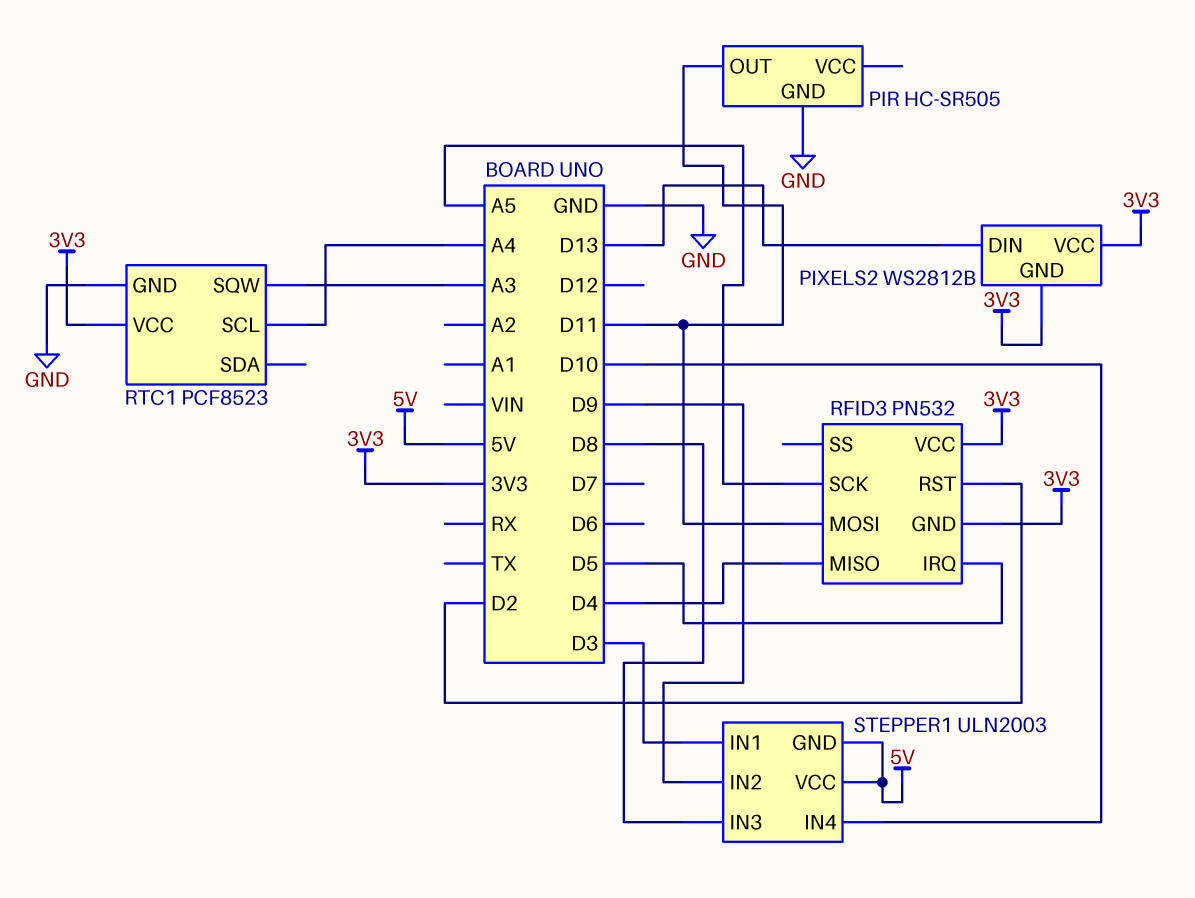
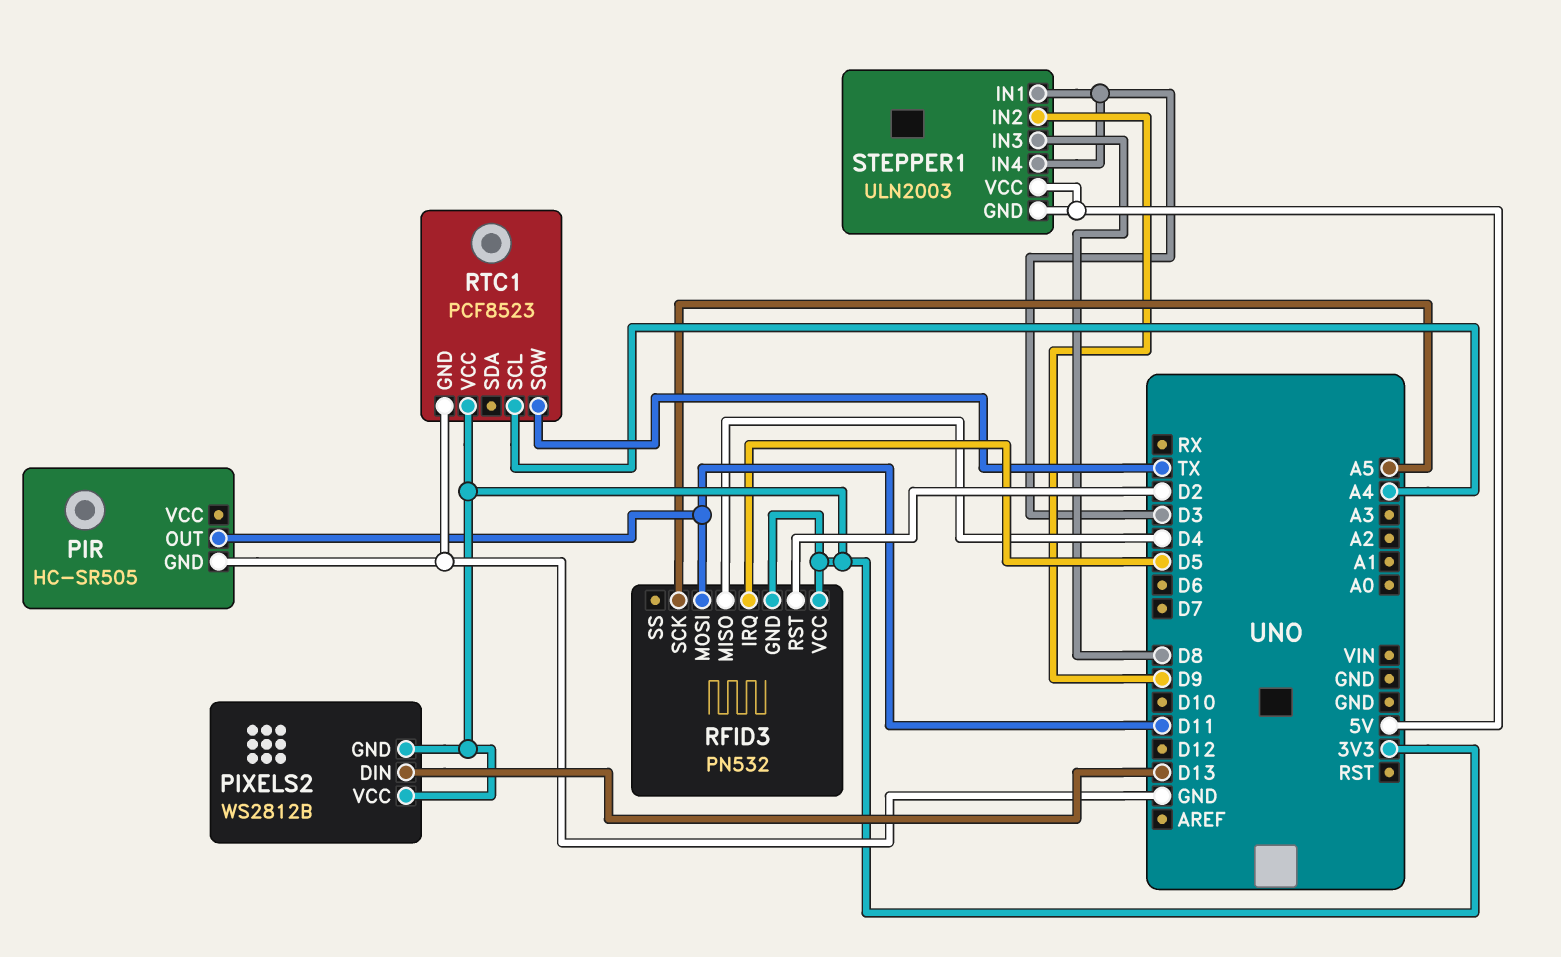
RTC1 pin SQW: A3 -> TX
STEPPER1 pin IN4: D10 -> D3

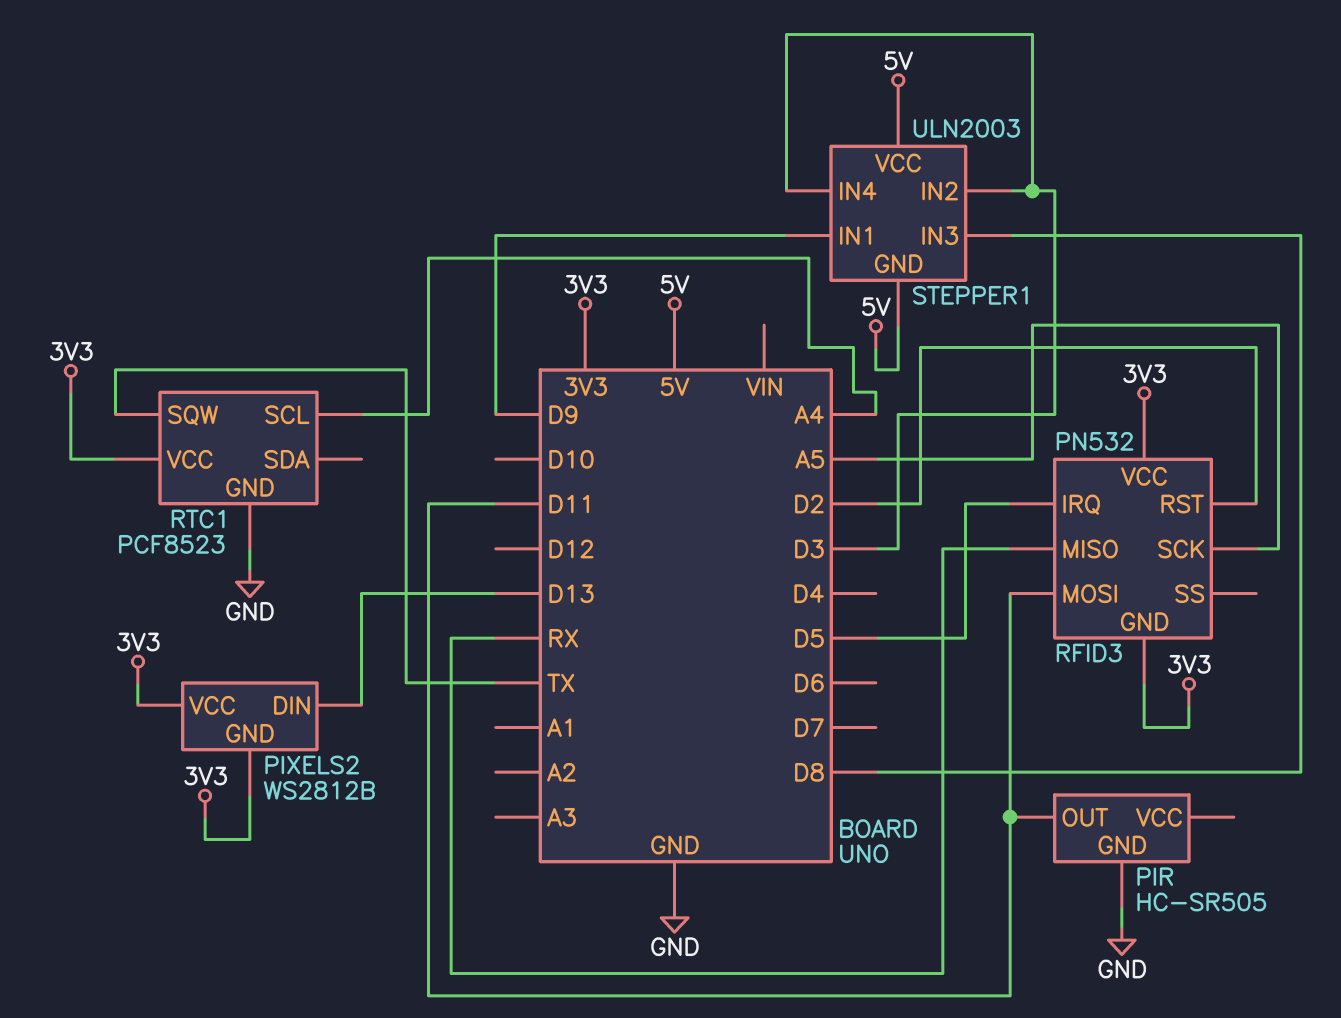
RFID3 pin MISO: D4 -> RX
STEPPER1 pin IN1: D3 -> D9
STEPPER1 pin IN2: D9 -> D3

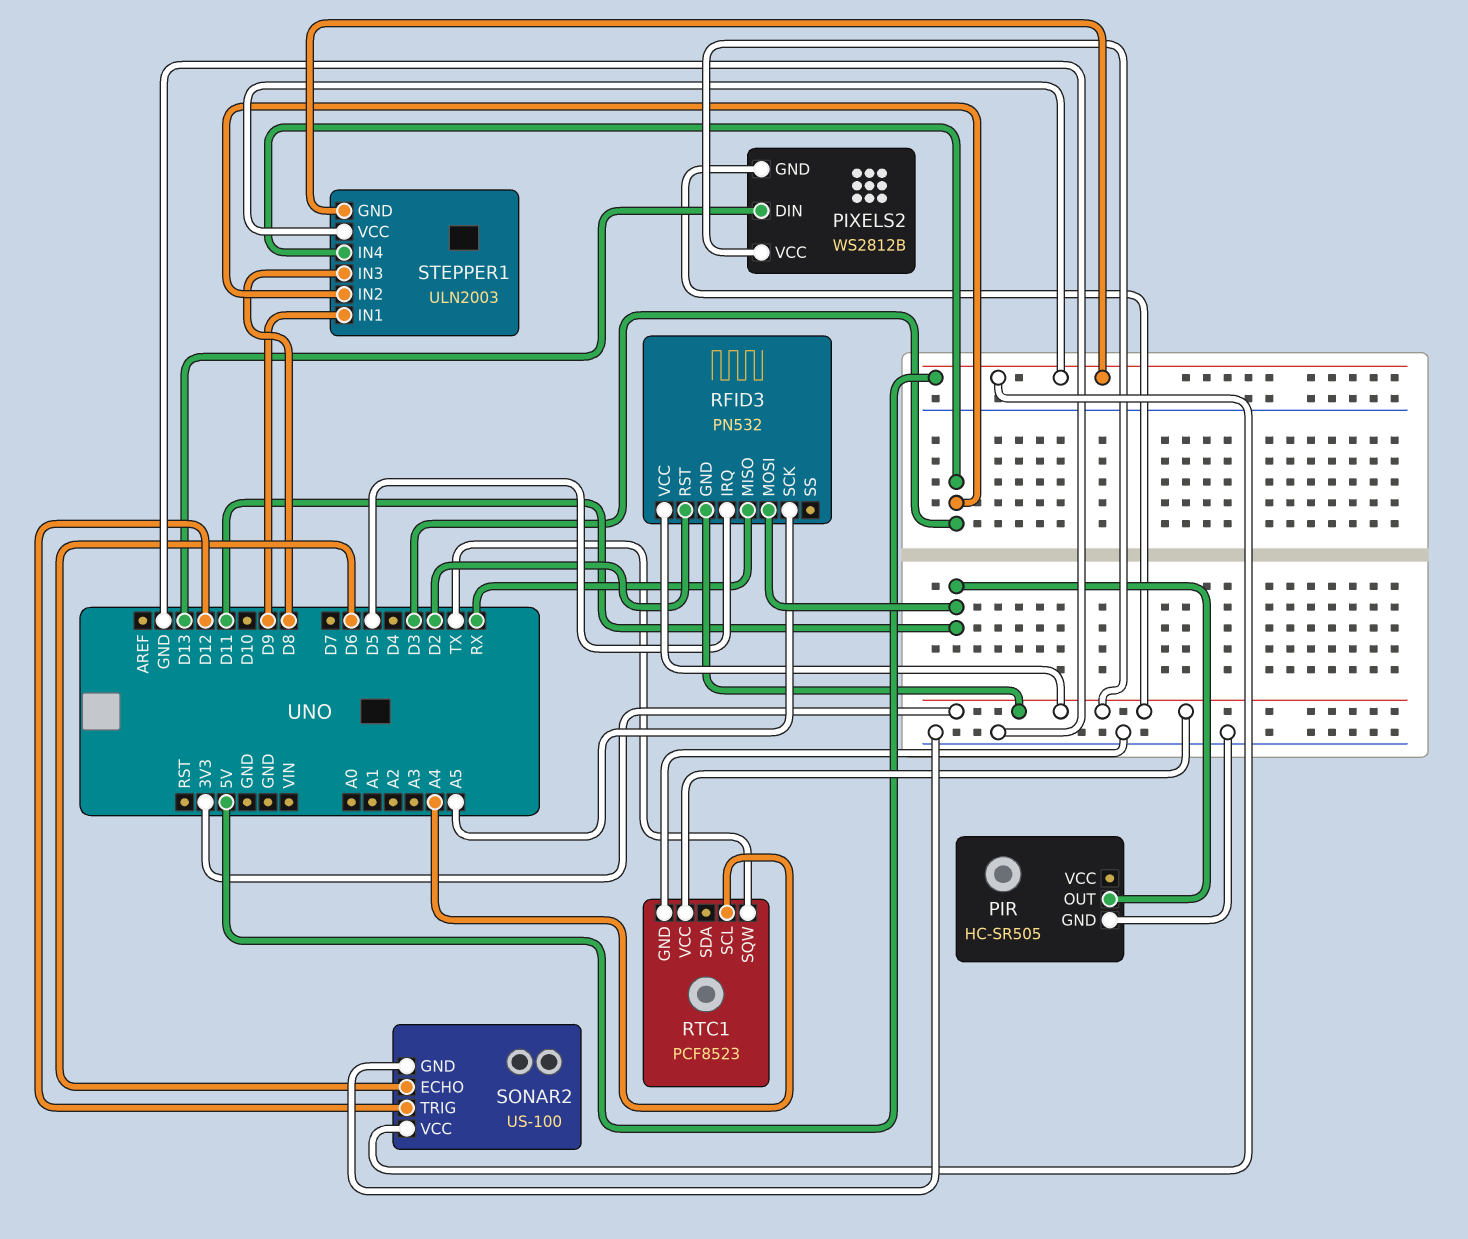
SONAR2: none -> US-100
SONAR2 pin ECHO: none -> D6
SONAR2 pin GND: none -> GND
SONAR2 pin TRIG: none -> D12
SONAR2 pin VCC: none -> 5V

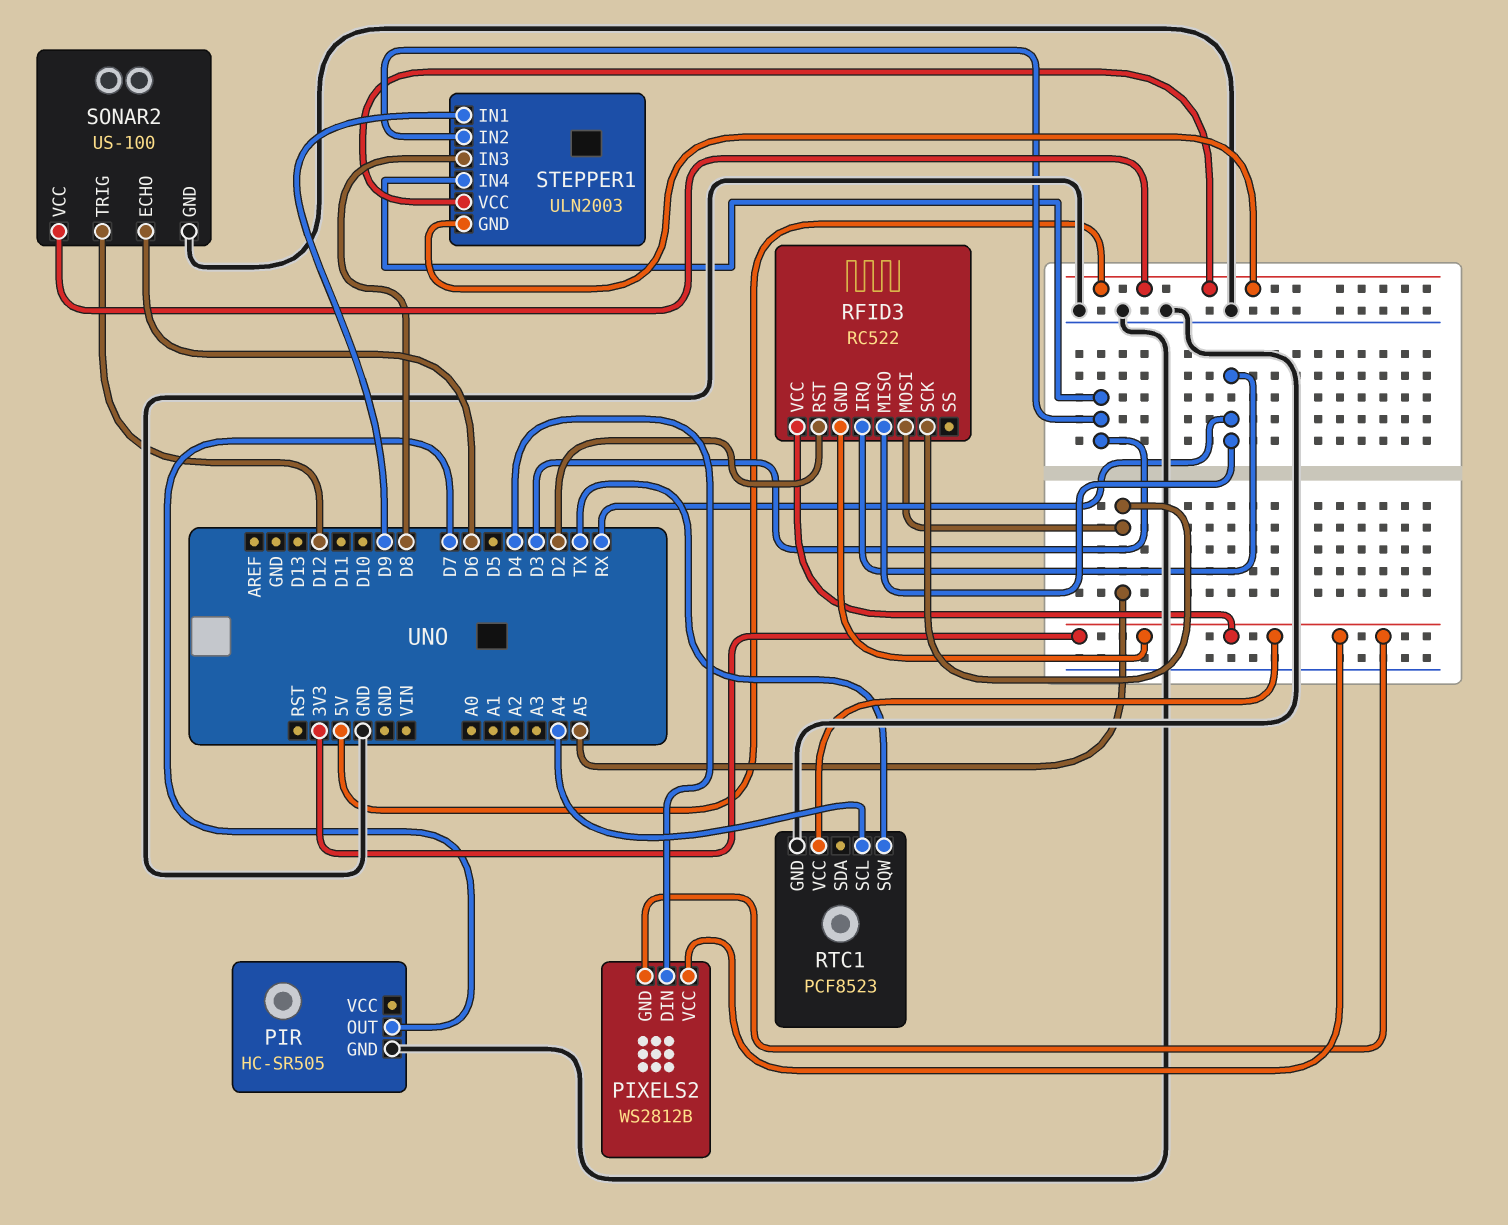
PIR pin OUT: D11 -> D7
PIXELS2 pin DIN: D13 -> D4
RFID3: PN532 -> RC522
RFID3 pin IRQ: D5 -> RX
RFID3 pin MOSI: D11 -> A5

